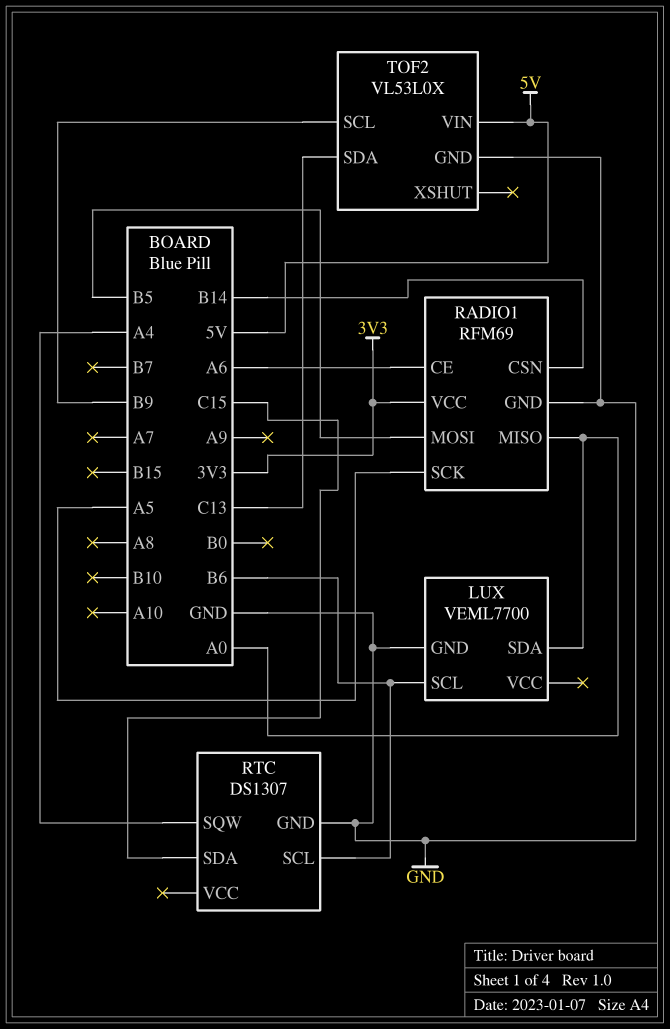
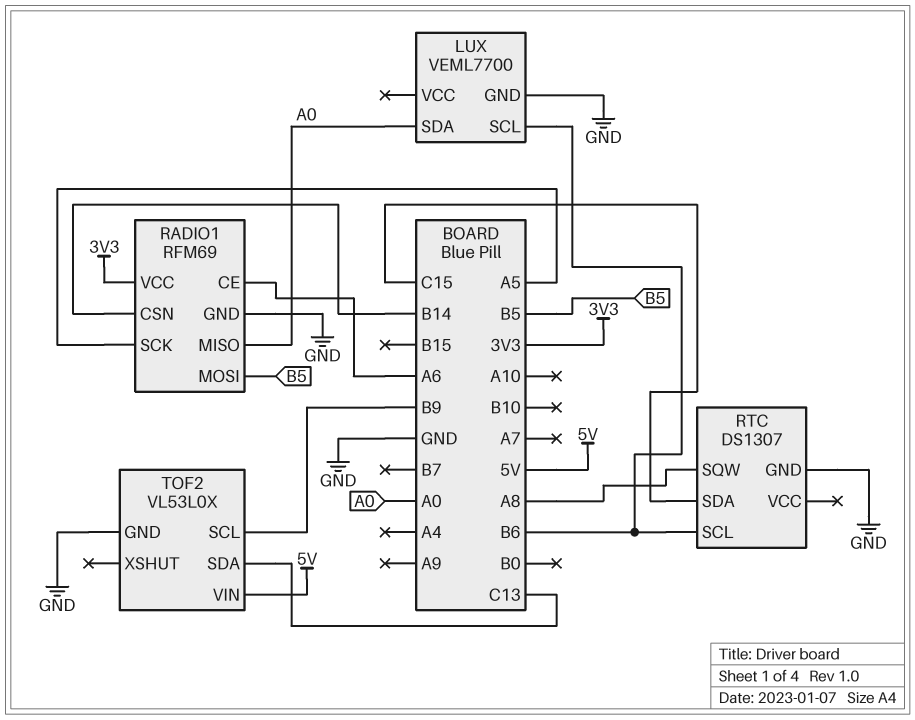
RTC pin SQW: A4 -> A8

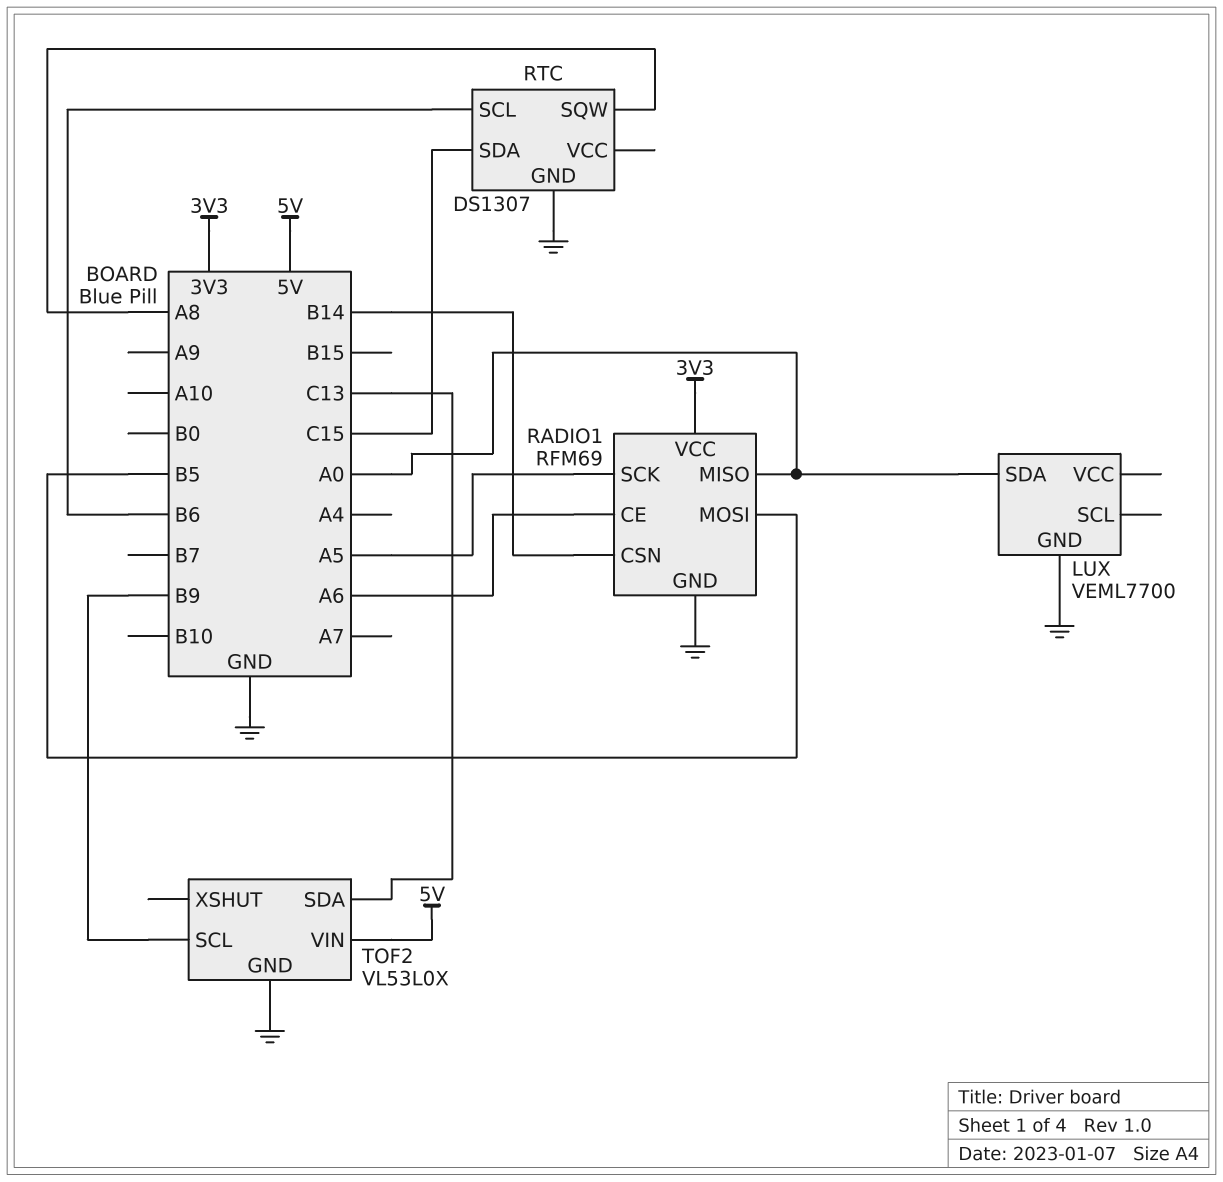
LUX pin SCL: B6 -> none

